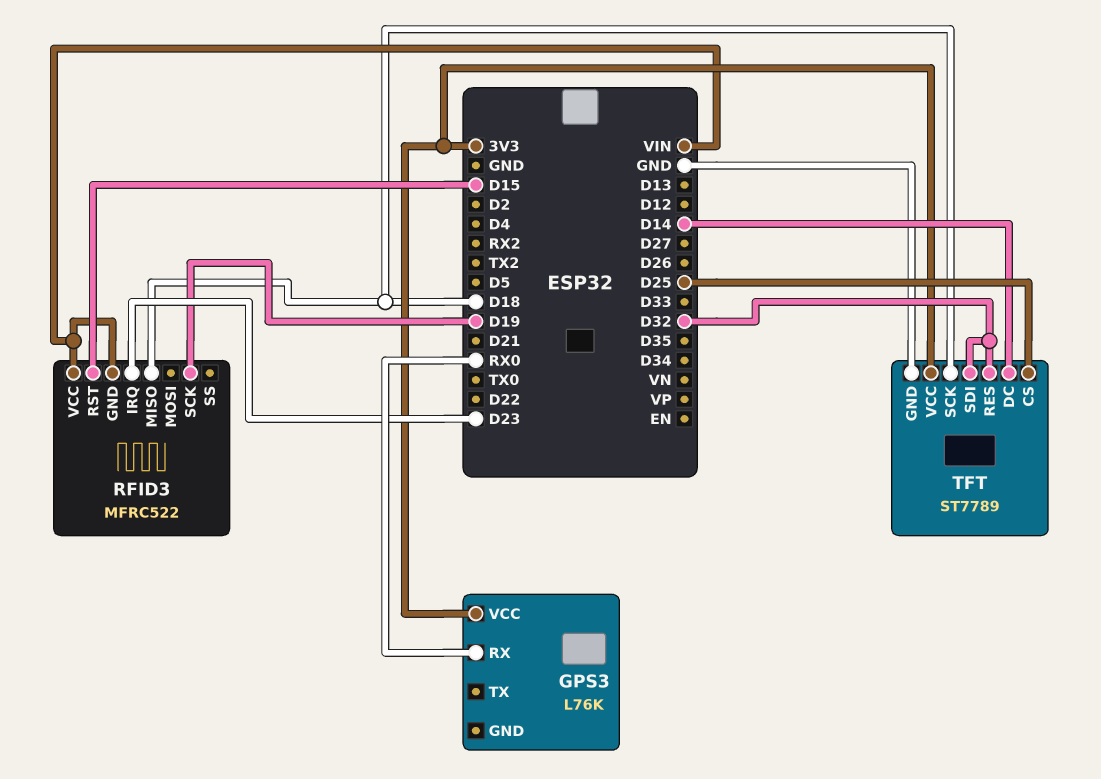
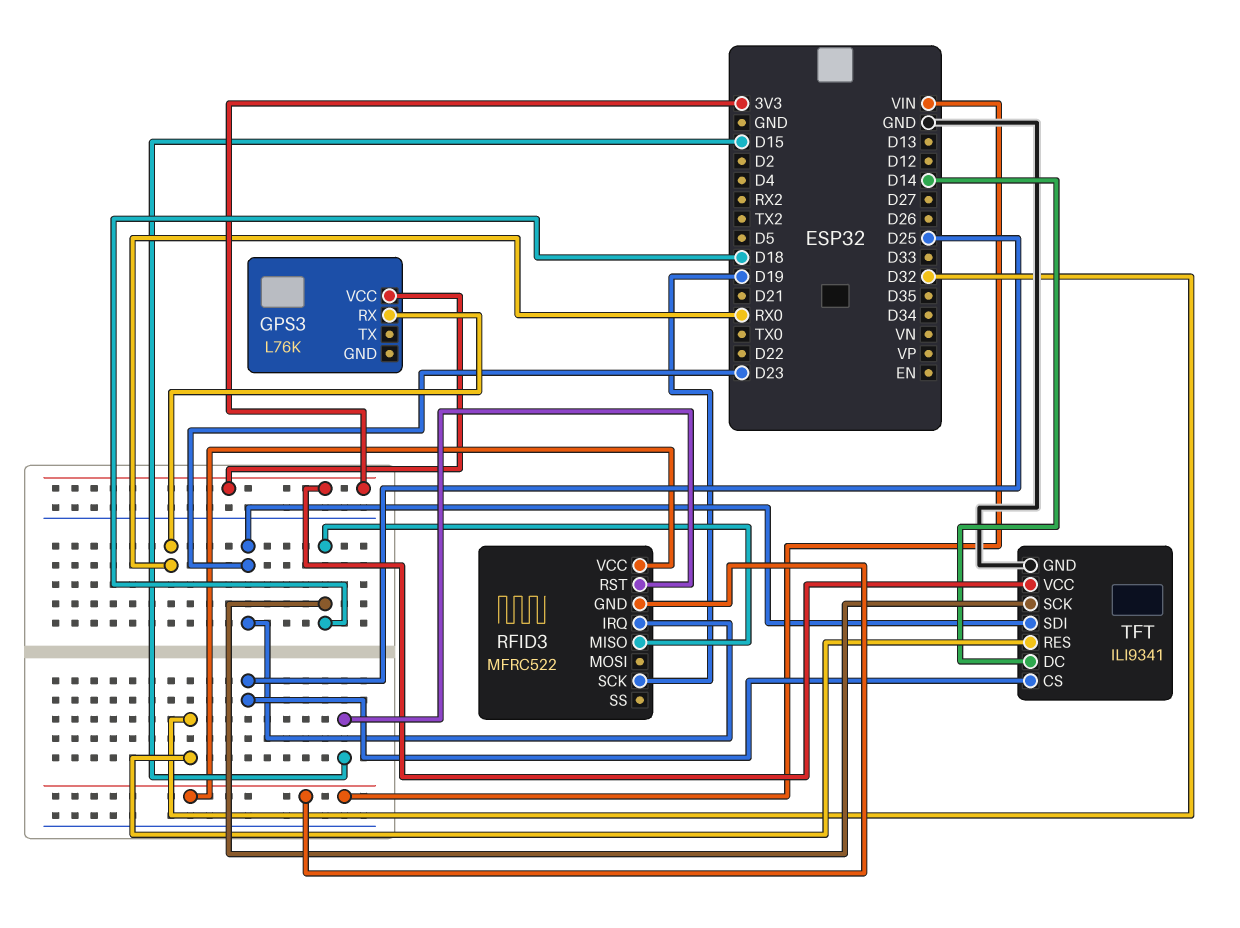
TFT: ST7789 -> ILI9341
TFT pin SDI: D32 -> D23

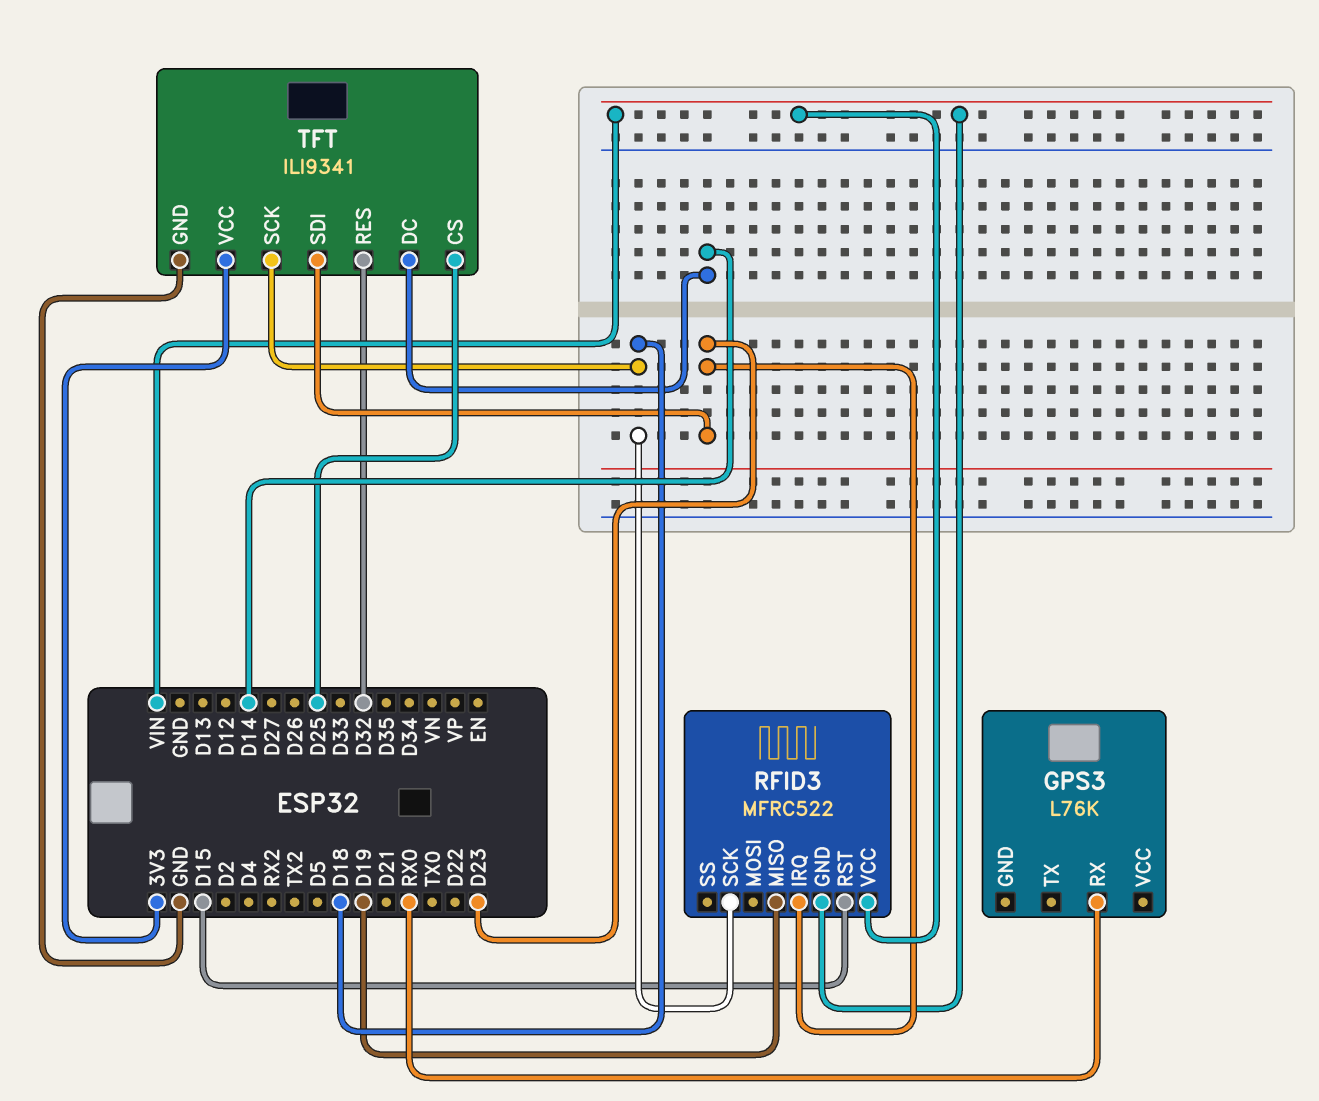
GPS3 pin VCC: 3V3 -> none
RFID3 pin MISO: D18 -> D19
RFID3 pin SCK: D19 -> D18

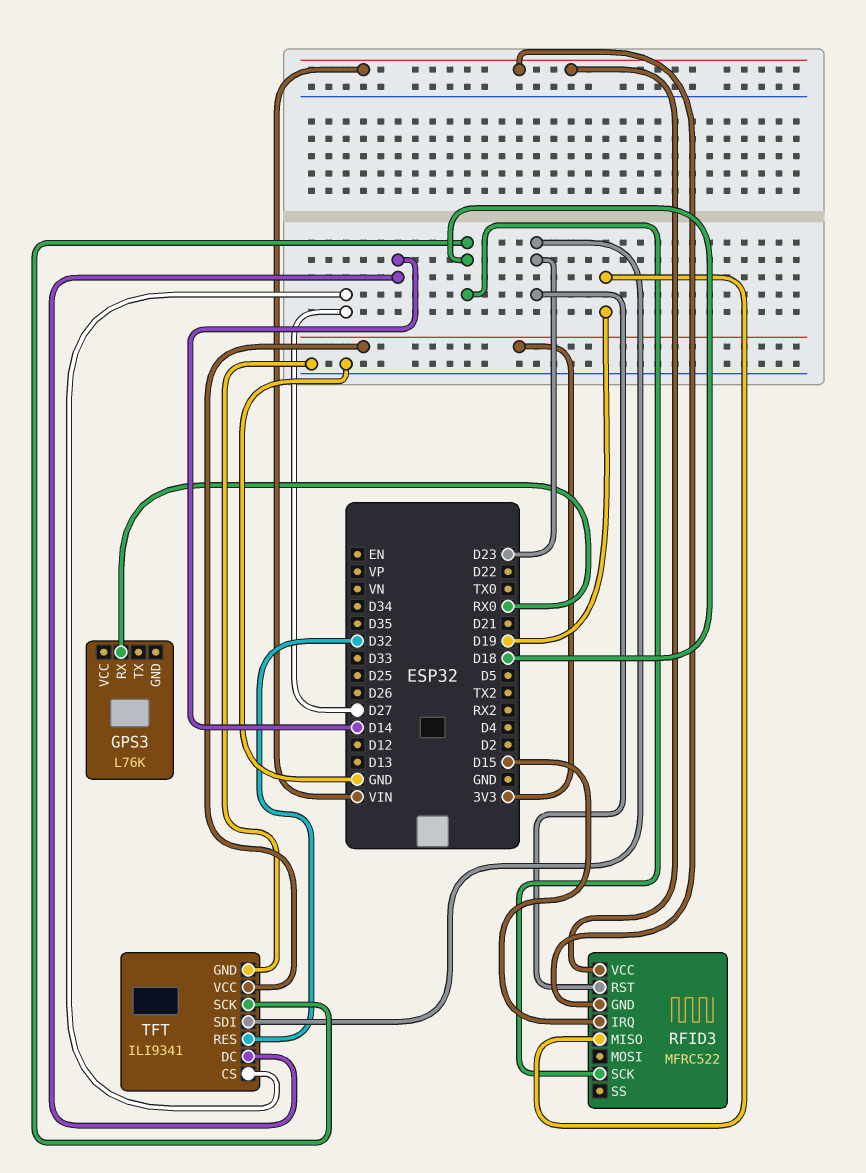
RFID3 pin IRQ: D23 -> D15
RFID3 pin RST: D15 -> D23
TFT pin CS: D25 -> D27

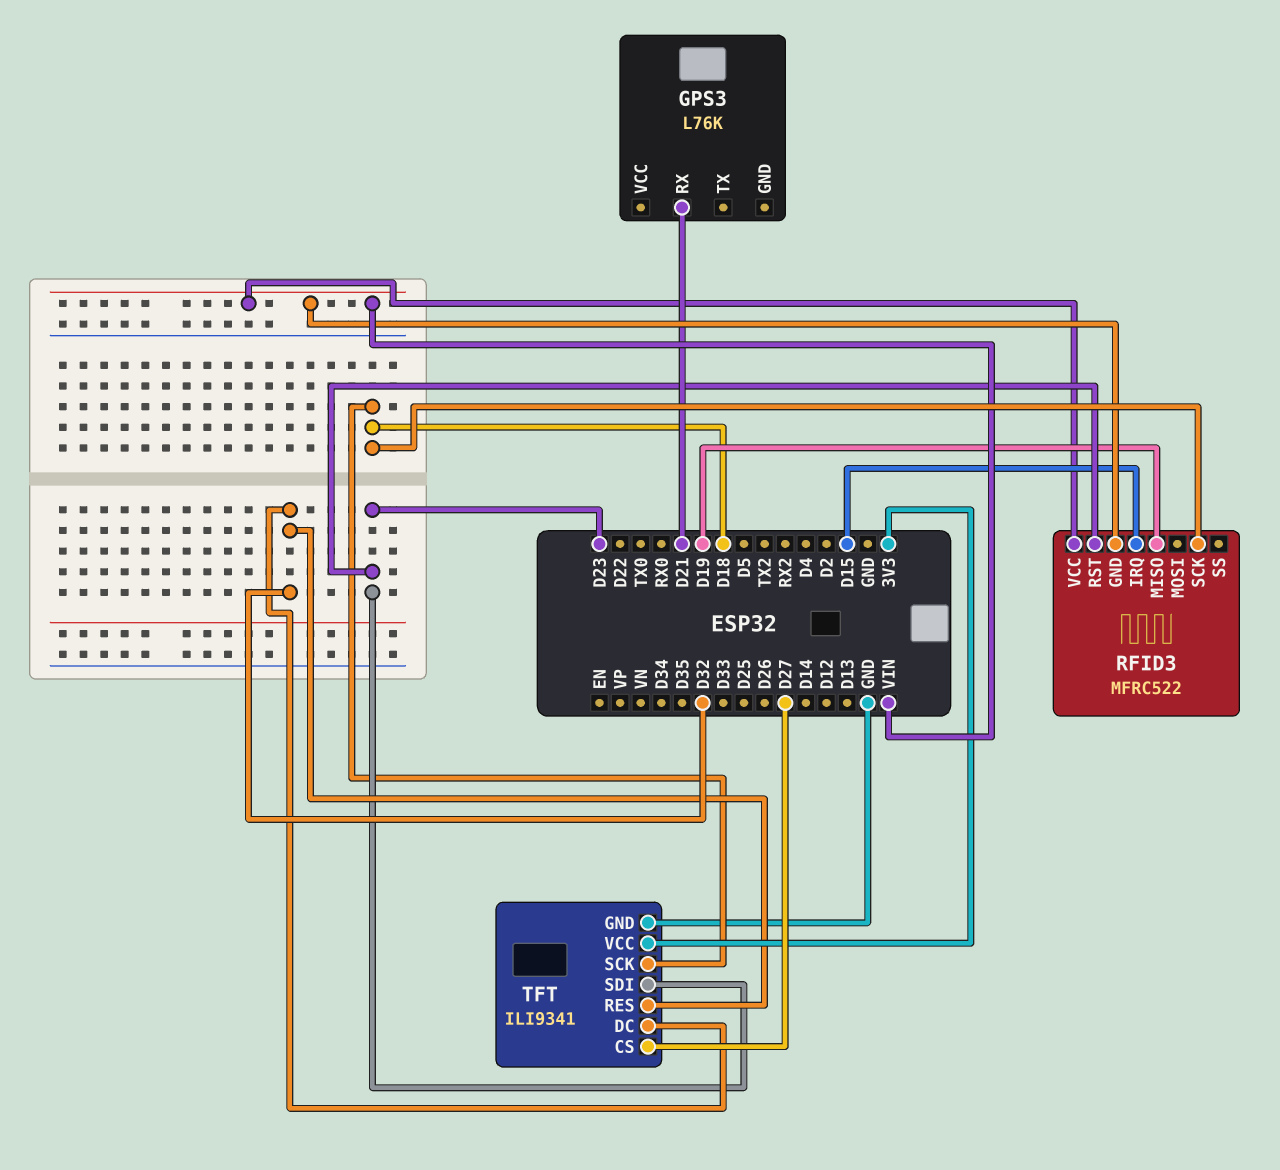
GPS3 pin RX: RX0 -> D21
TFT pin DC: D14 -> D32

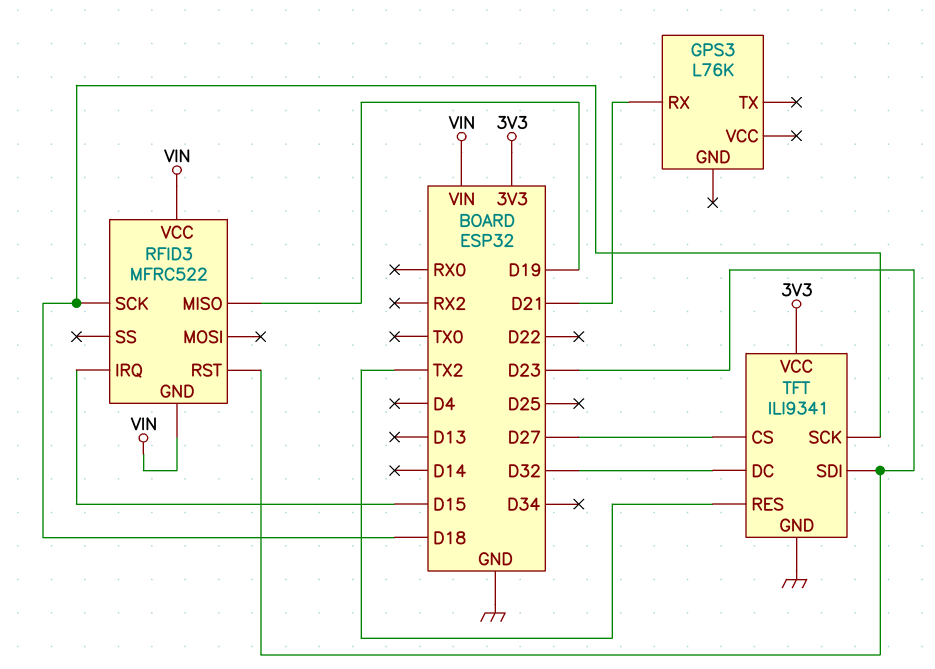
TFT pin RES: D32 -> TX2

